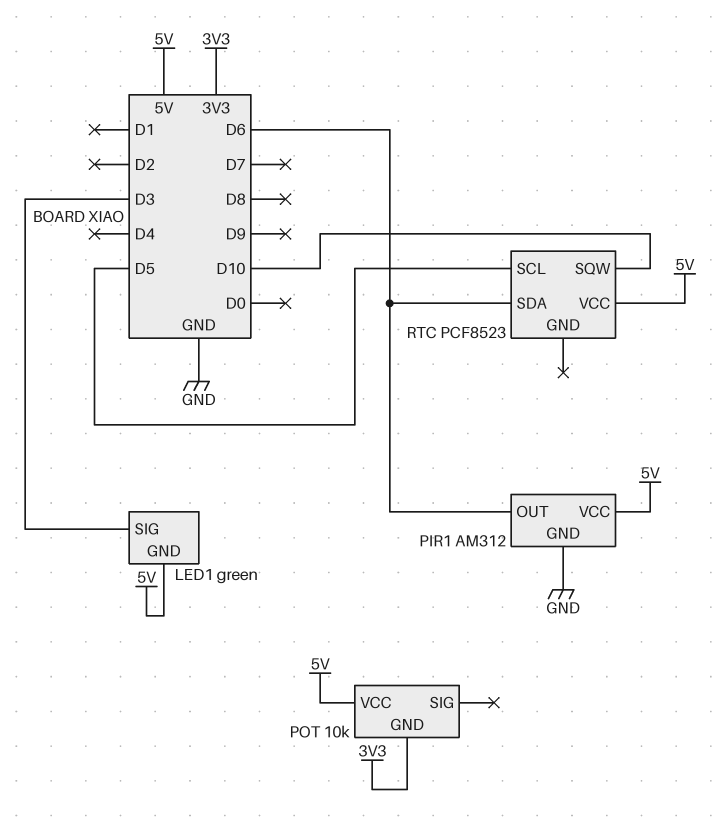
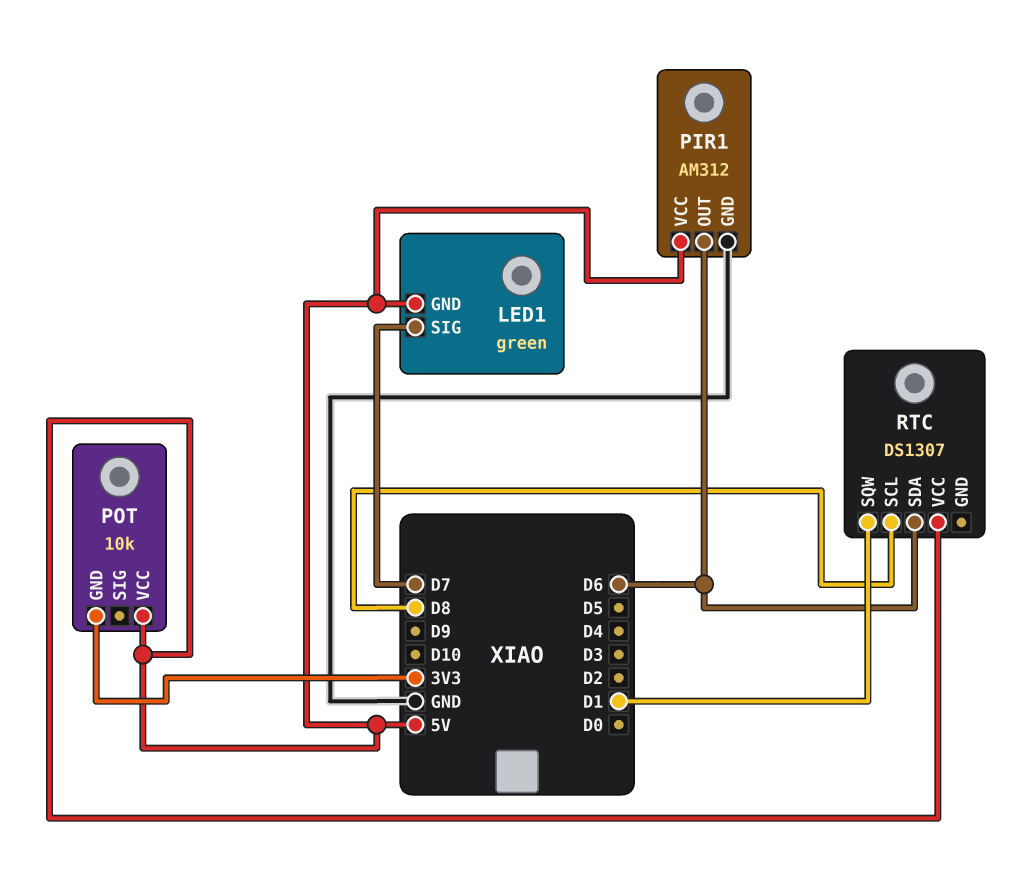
LED1 pin SIG: D3 -> D7
RTC: PCF8523 -> DS1307
RTC pin SCL: D5 -> D8
RTC pin SQW: D10 -> D1

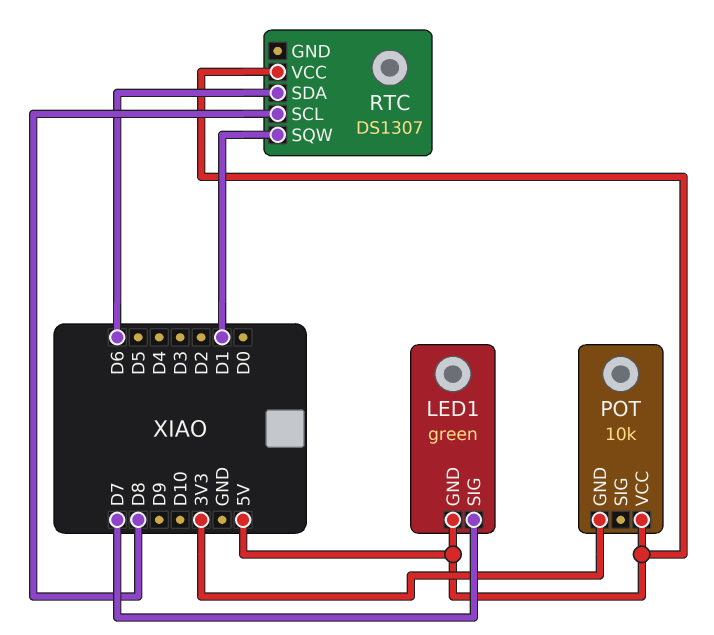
PIR1: AM312 -> none
PIR1 pin GND: GND -> none
PIR1 pin OUT: D6 -> none
PIR1 pin VCC: 5V -> none

